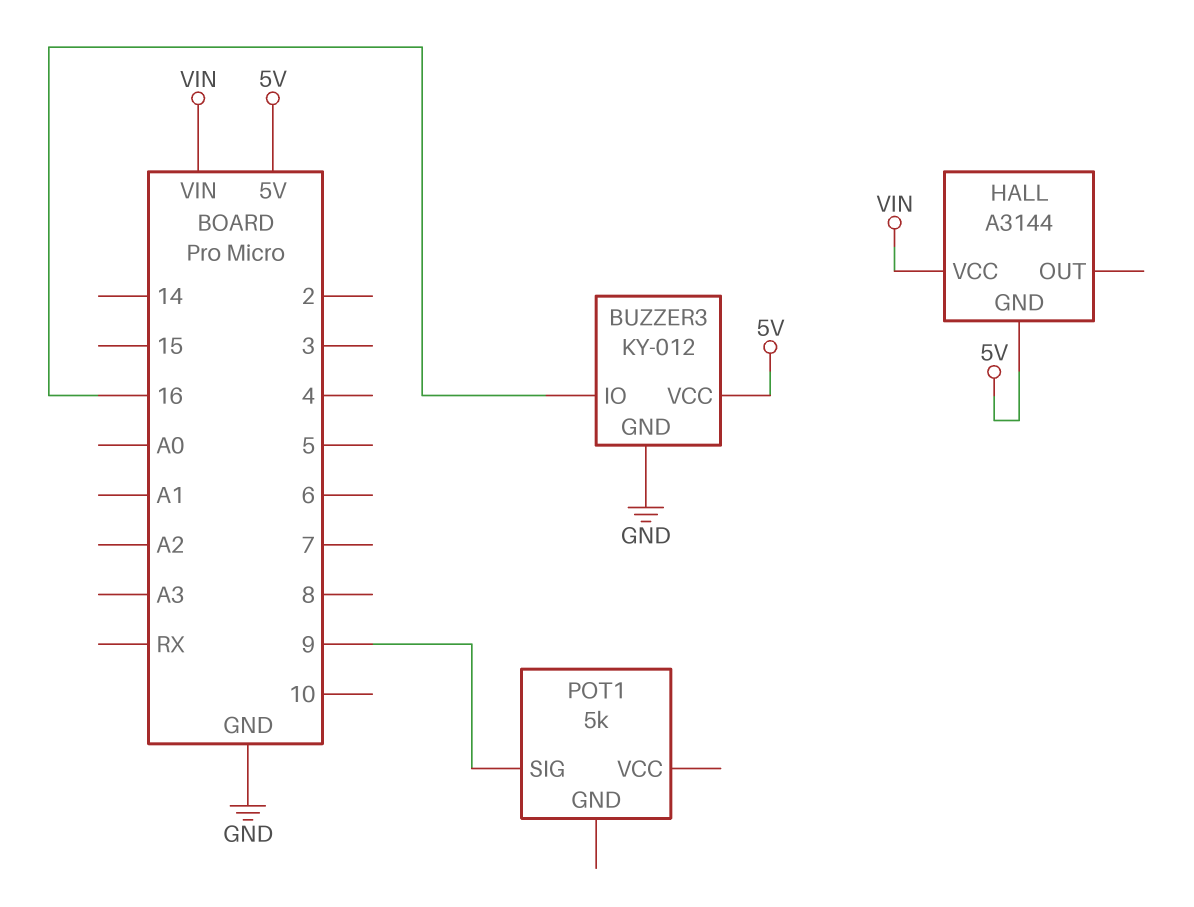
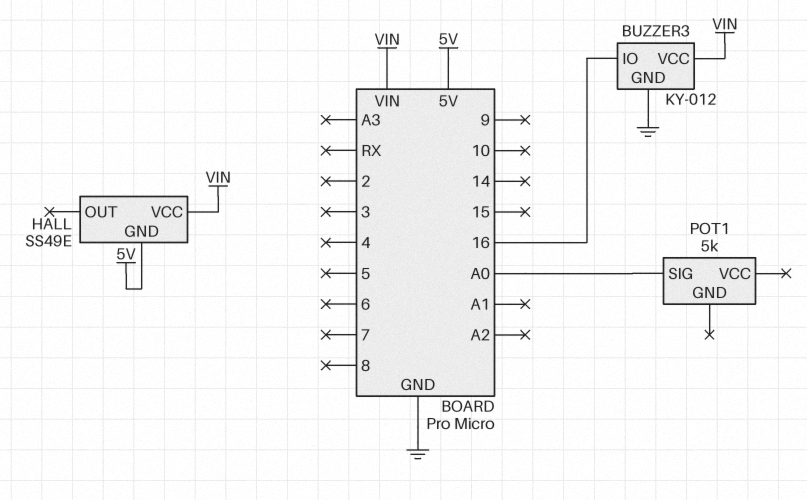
BUZZER3 pin VCC: 5V -> VIN
HALL: A3144 -> SS49E
POT1 pin SIG: 9 -> A0

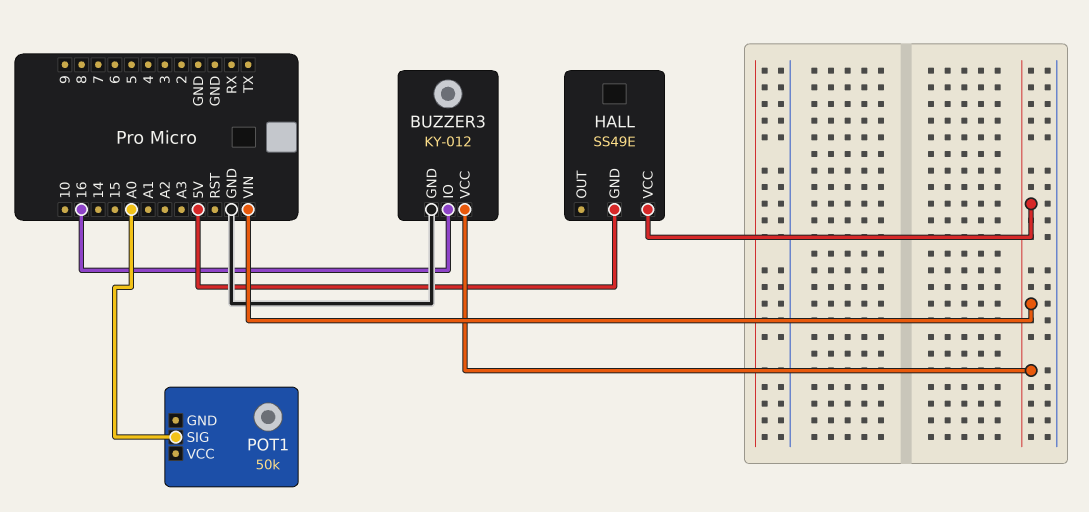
POT1: 5k -> 50k

